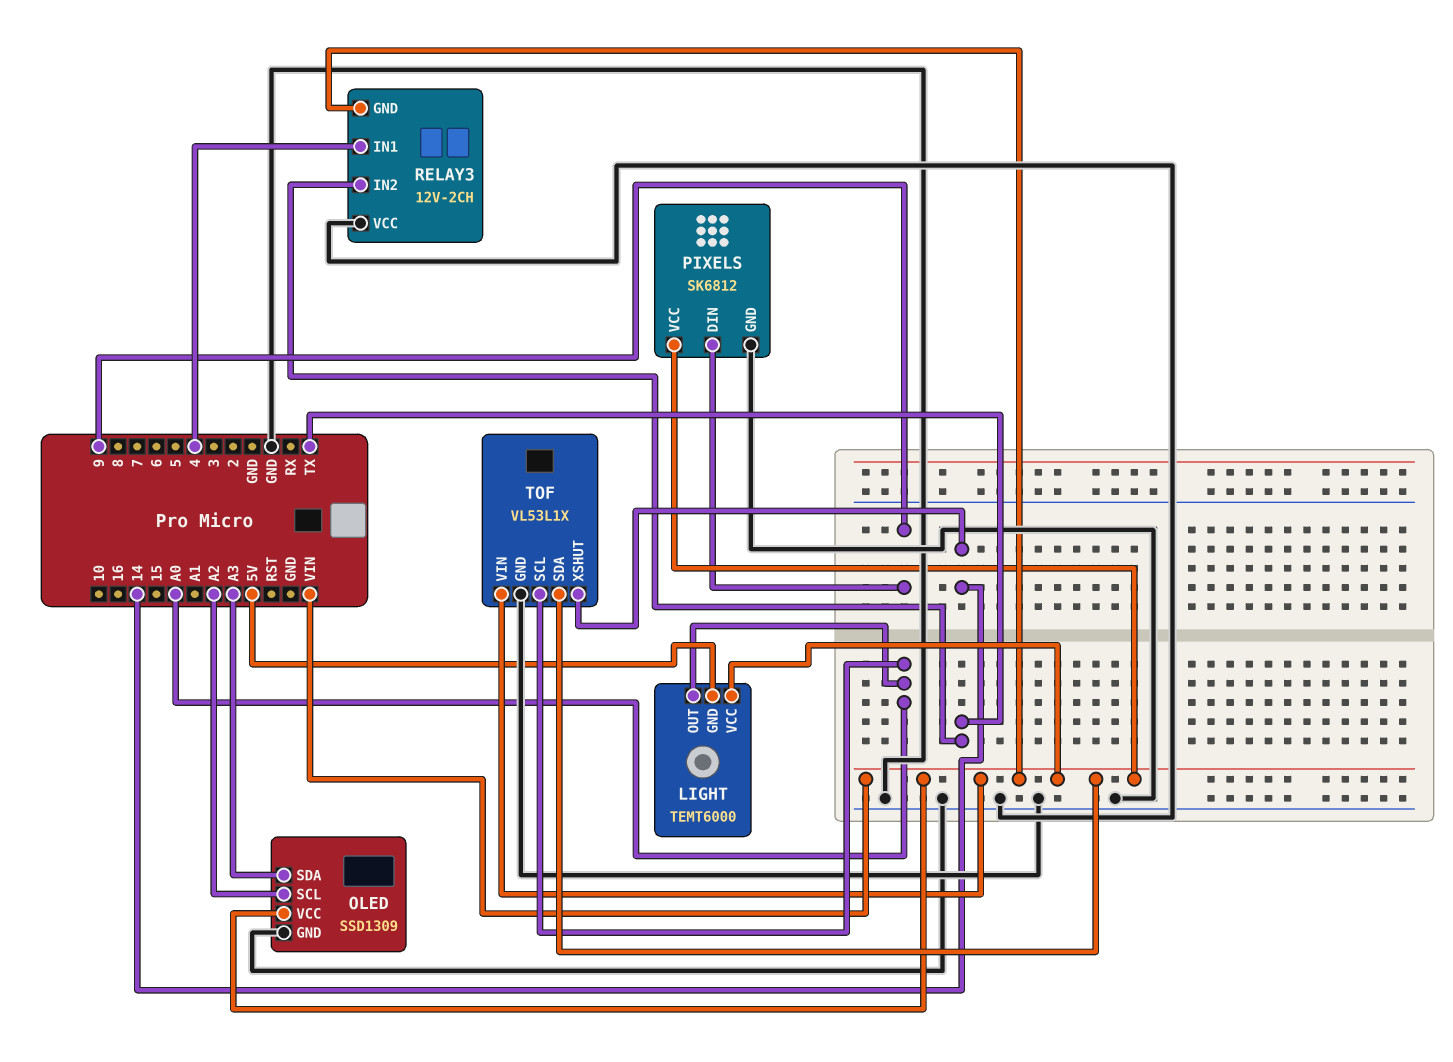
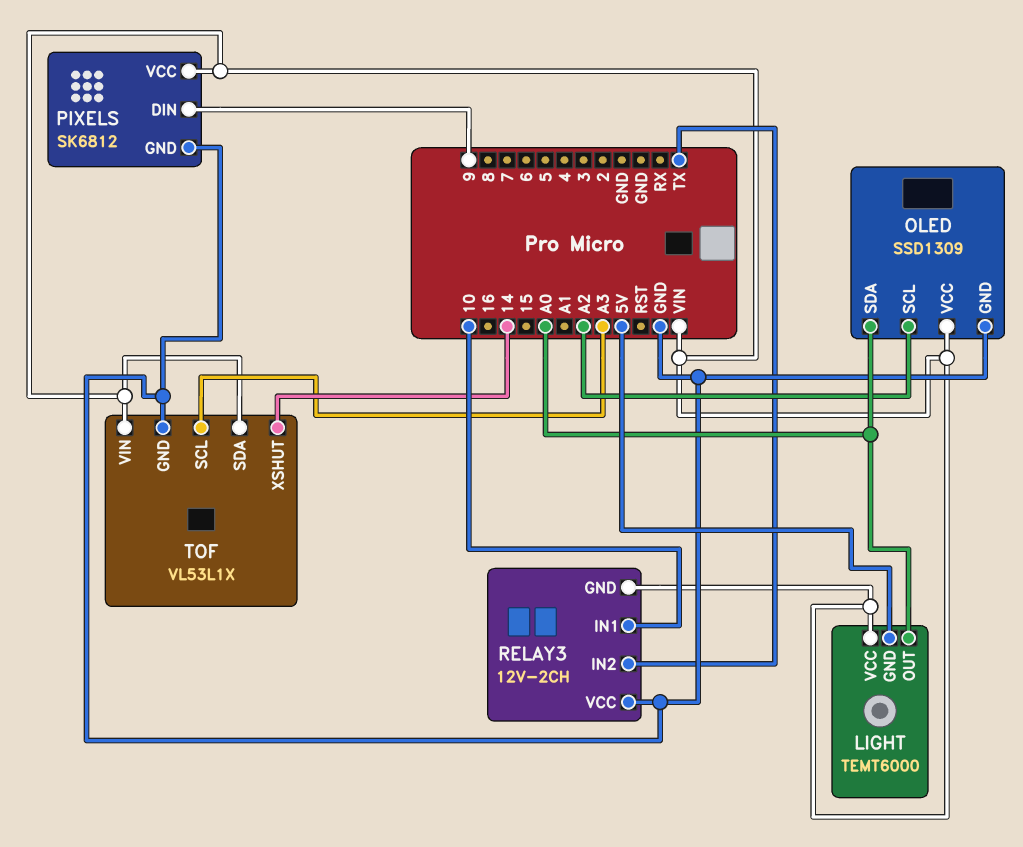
OLED pin SDA: A3 -> A0
RELAY3 pin IN1: 4 -> 10
TOF pin SCL: A0 -> A3

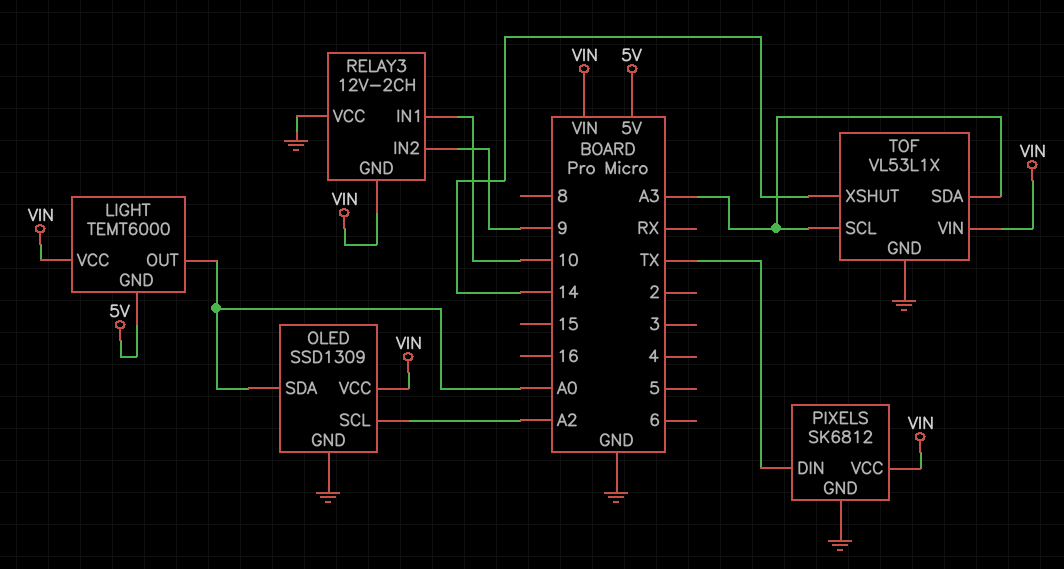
PIXELS pin DIN: 9 -> TX
RELAY3 pin IN2: TX -> 9
TOF pin SDA: VIN -> A3

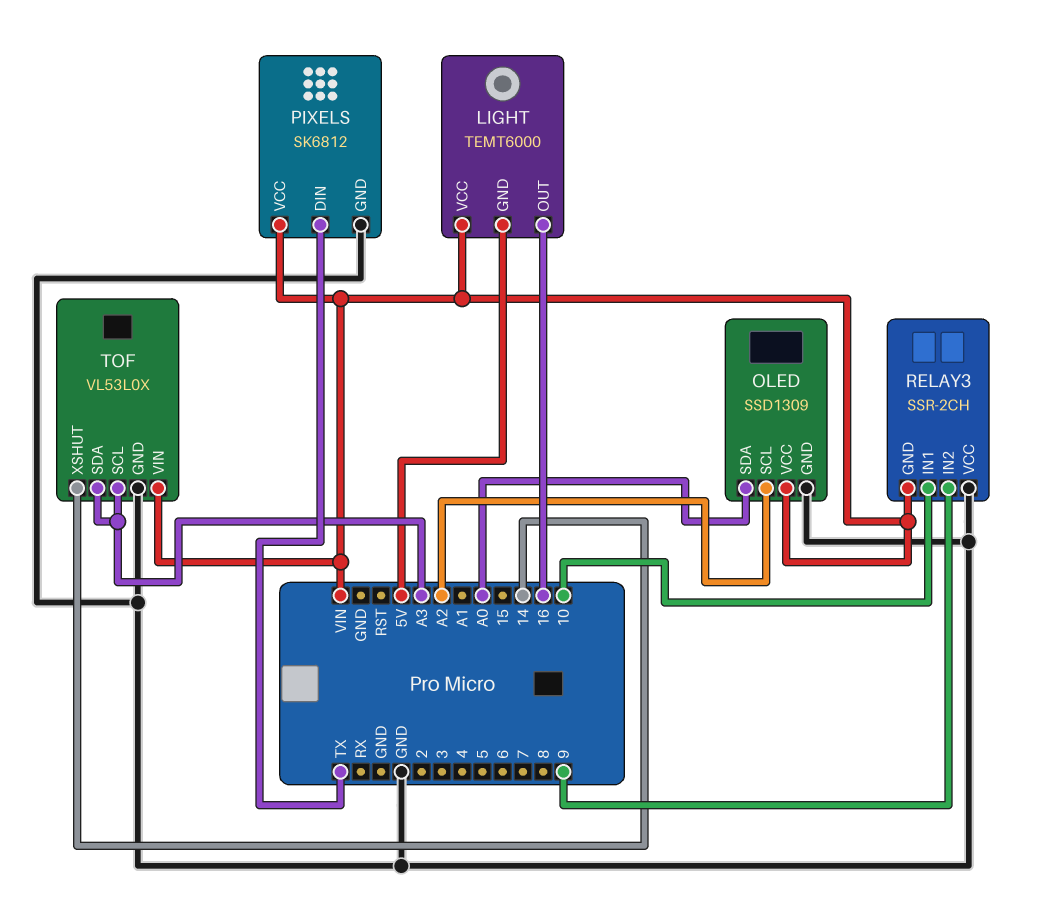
LIGHT pin OUT: A0 -> 16
RELAY3: 12V-2CH -> SSR-2CH
TOF: VL53L1X -> VL53L0X

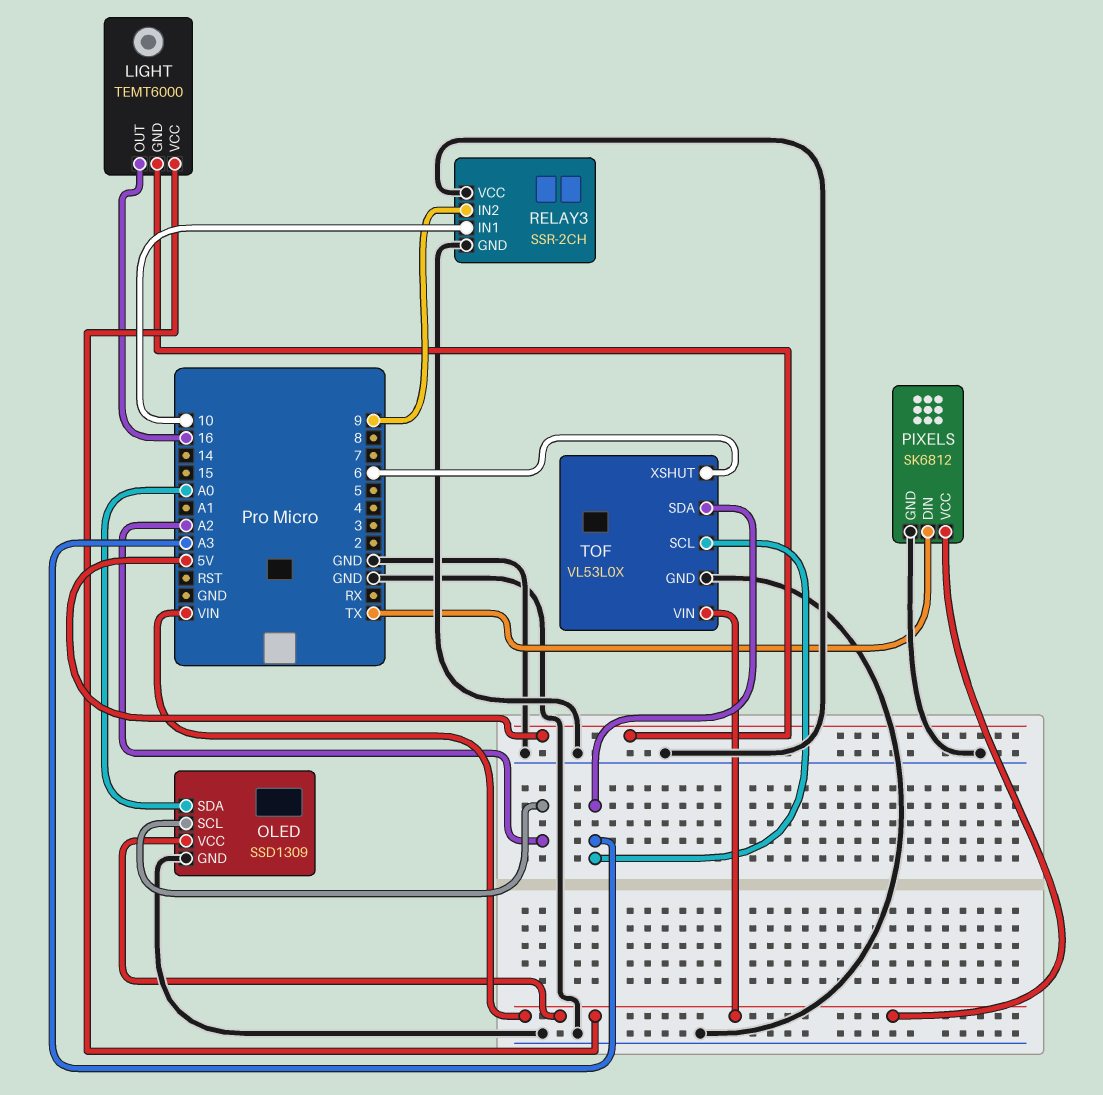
RELAY3 pin GND: VIN -> GND
TOF pin XSHUT: 14 -> 6

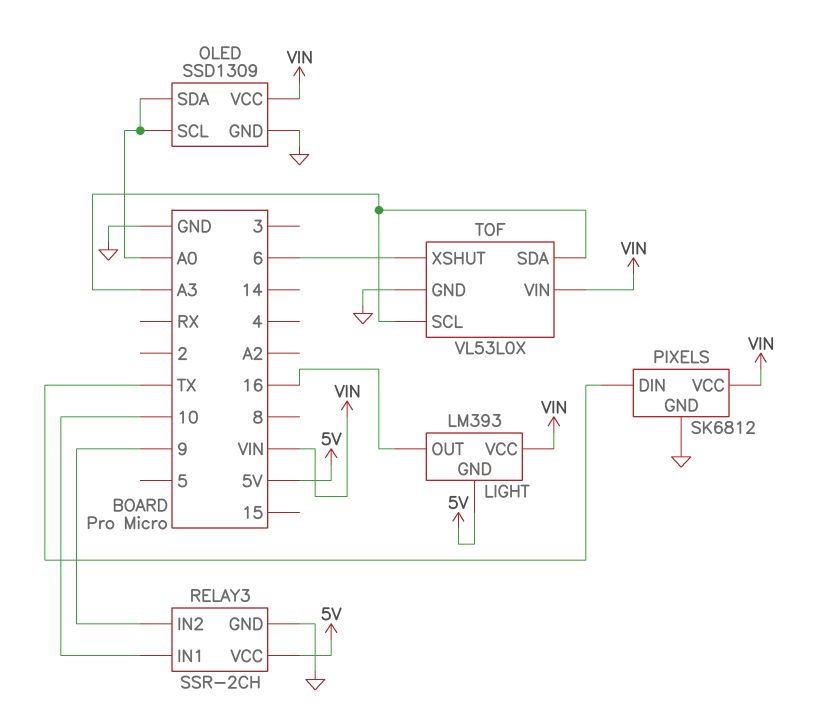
LIGHT: TEMT6000 -> LM393
OLED pin SCL: A2 -> A0
RELAY3 pin VCC: GND -> 5V

